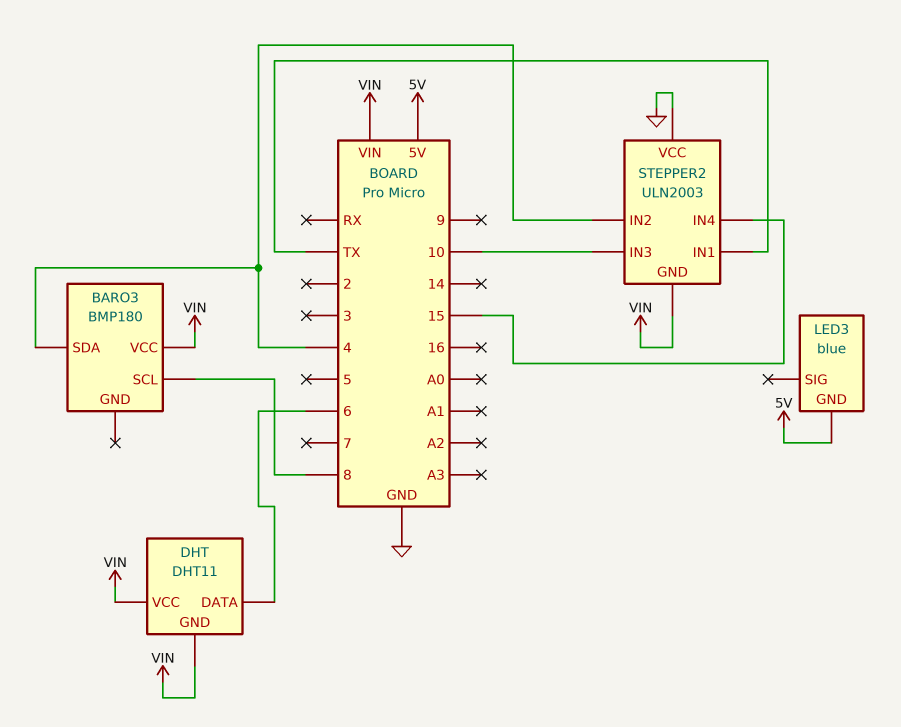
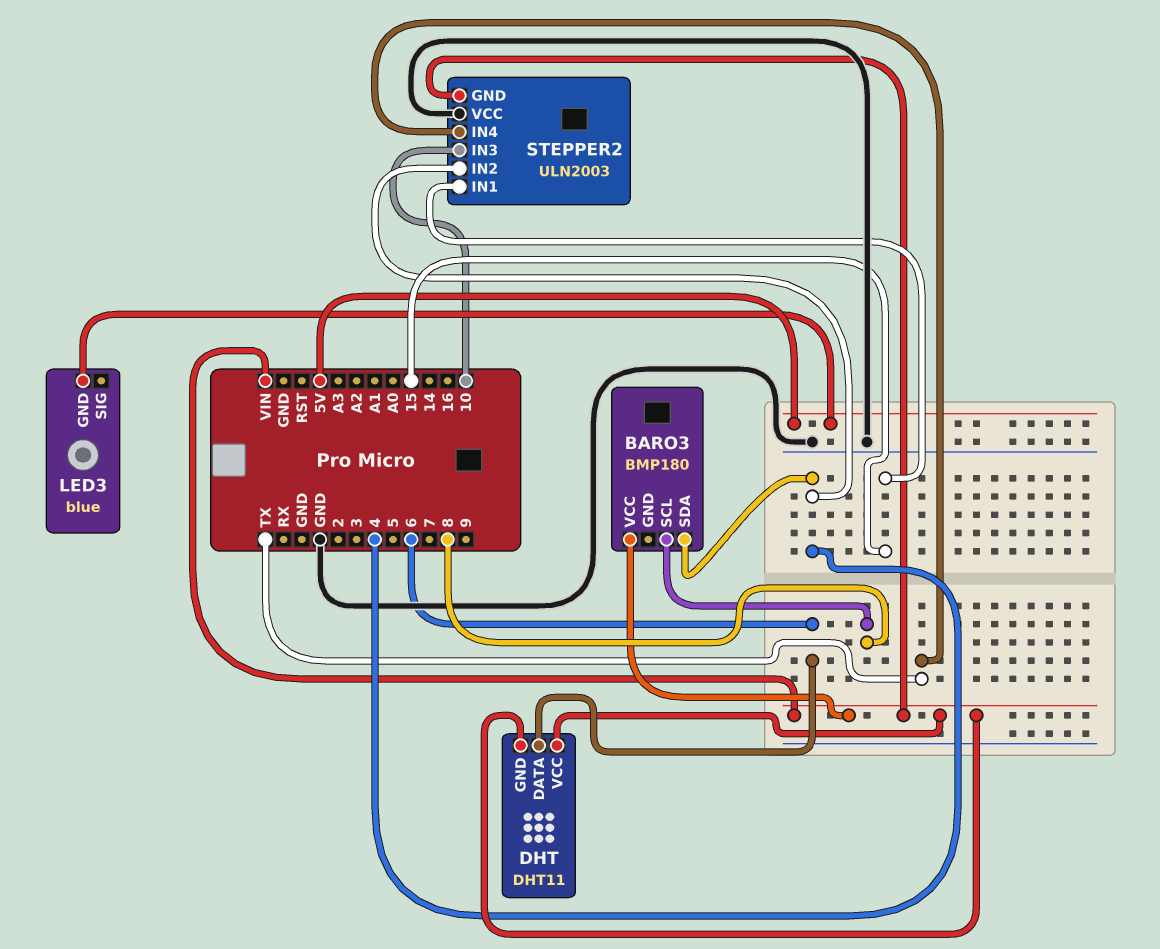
STEPPER2 pin IN1: TX -> 15
STEPPER2 pin IN4: 15 -> TX

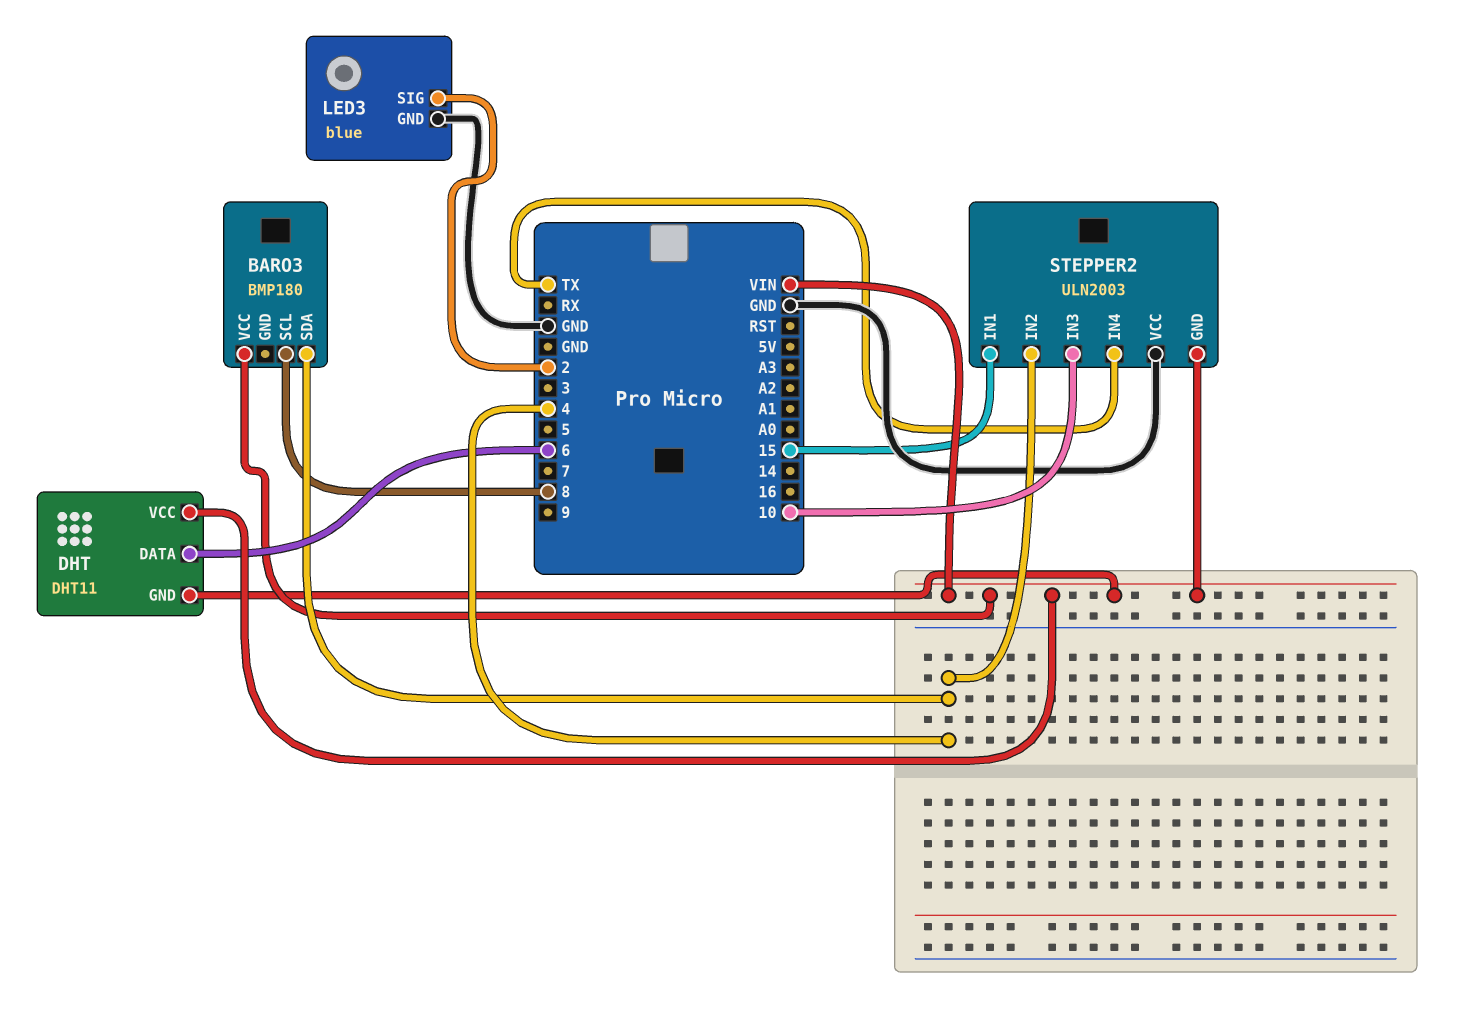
LED3 pin GND: 5V -> GND
LED3 pin SIG: none -> 2

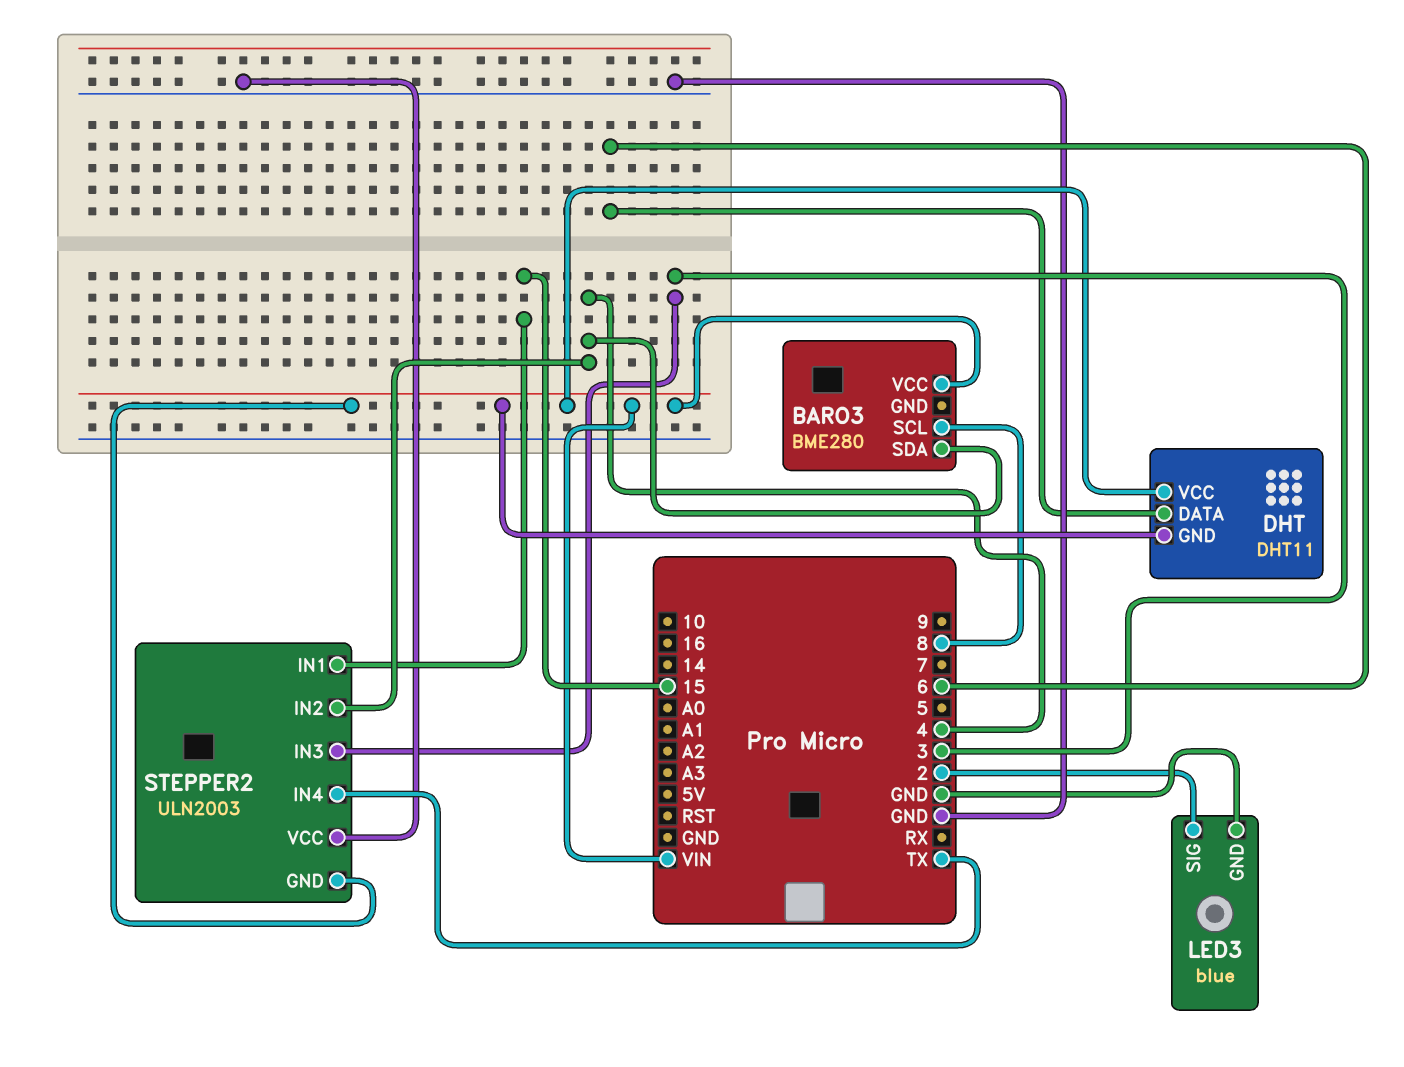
BARO3: BMP180 -> BME280
STEPPER2 pin IN3: 10 -> 3

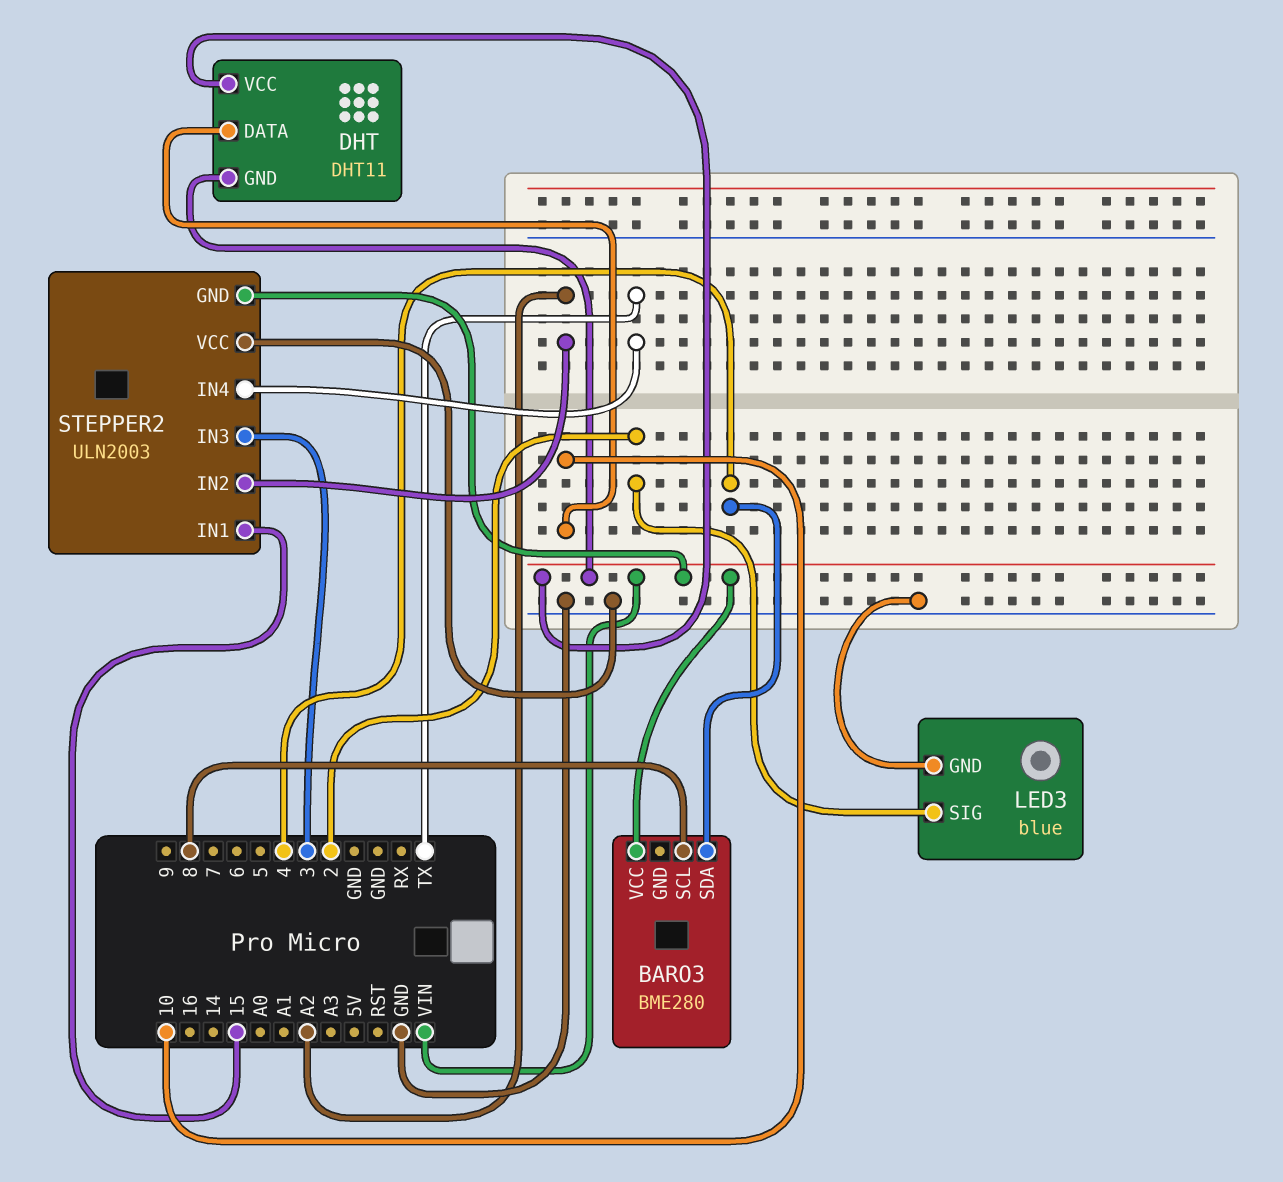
DHT pin DATA: 6 -> 10
STEPPER2 pin IN2: 4 -> A2

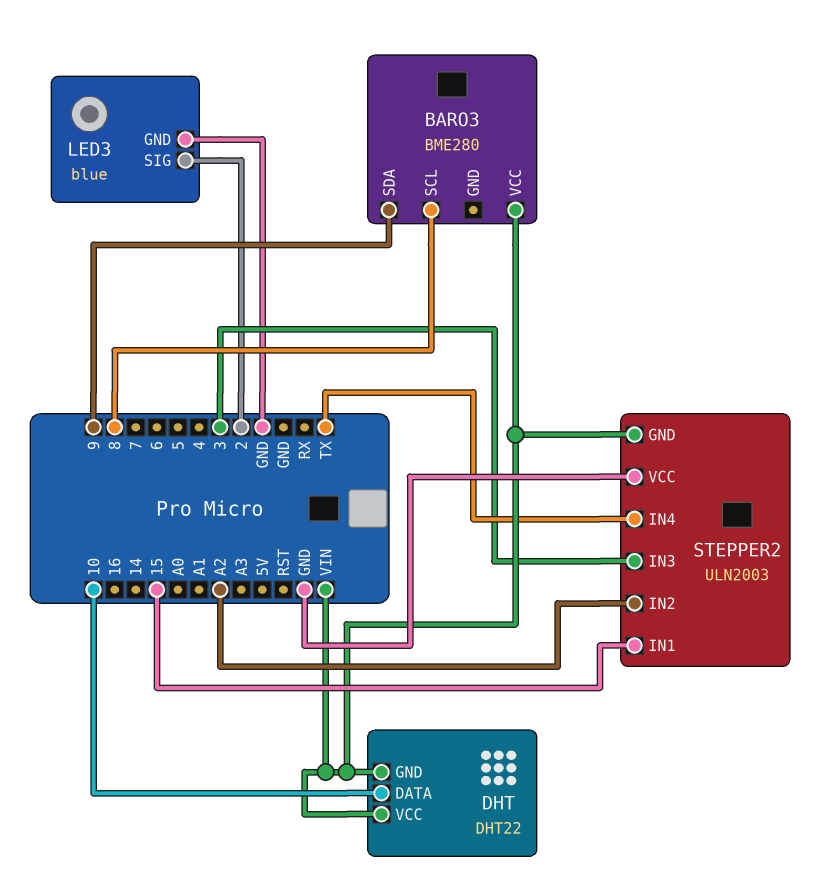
BARO3 pin SDA: 4 -> 9
DHT: DHT11 -> DHT22

